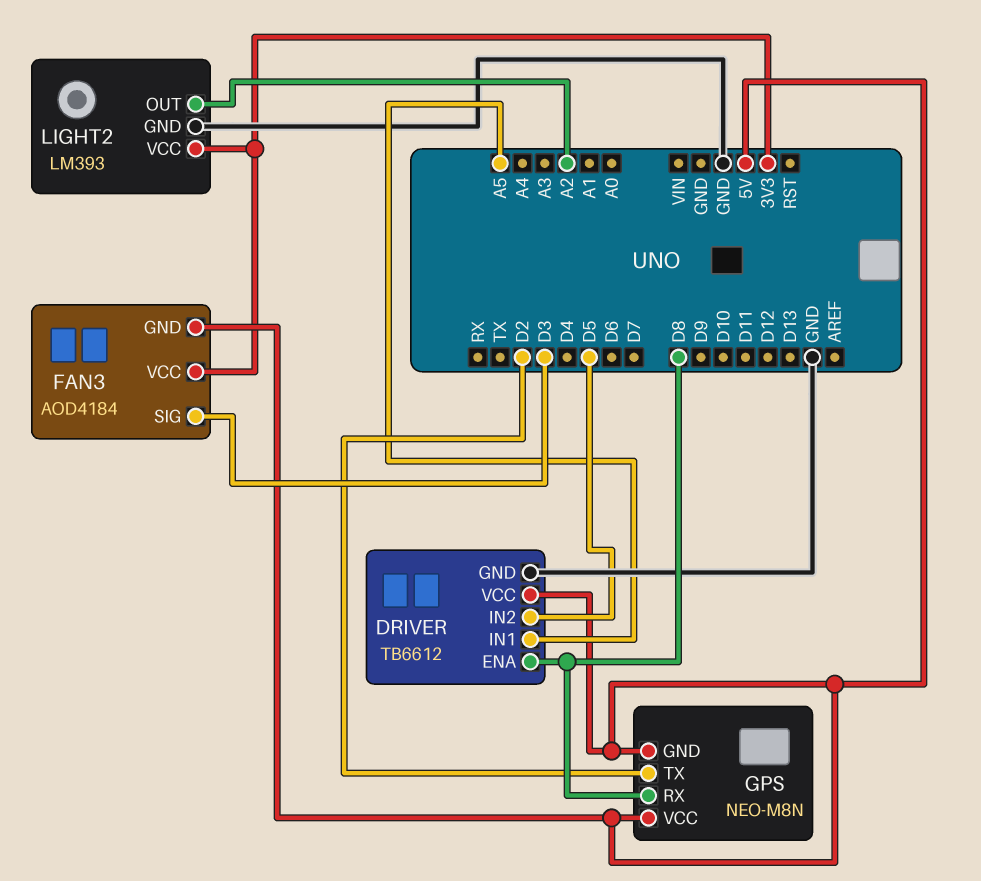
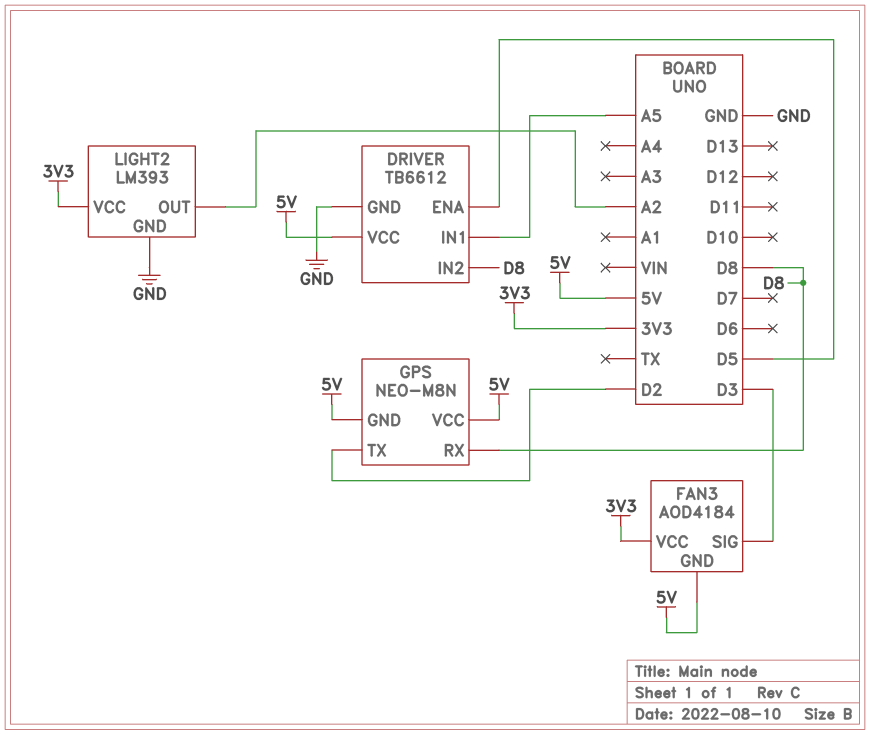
DRIVER pin ENA: D8 -> D5
DRIVER pin IN2: D5 -> D8

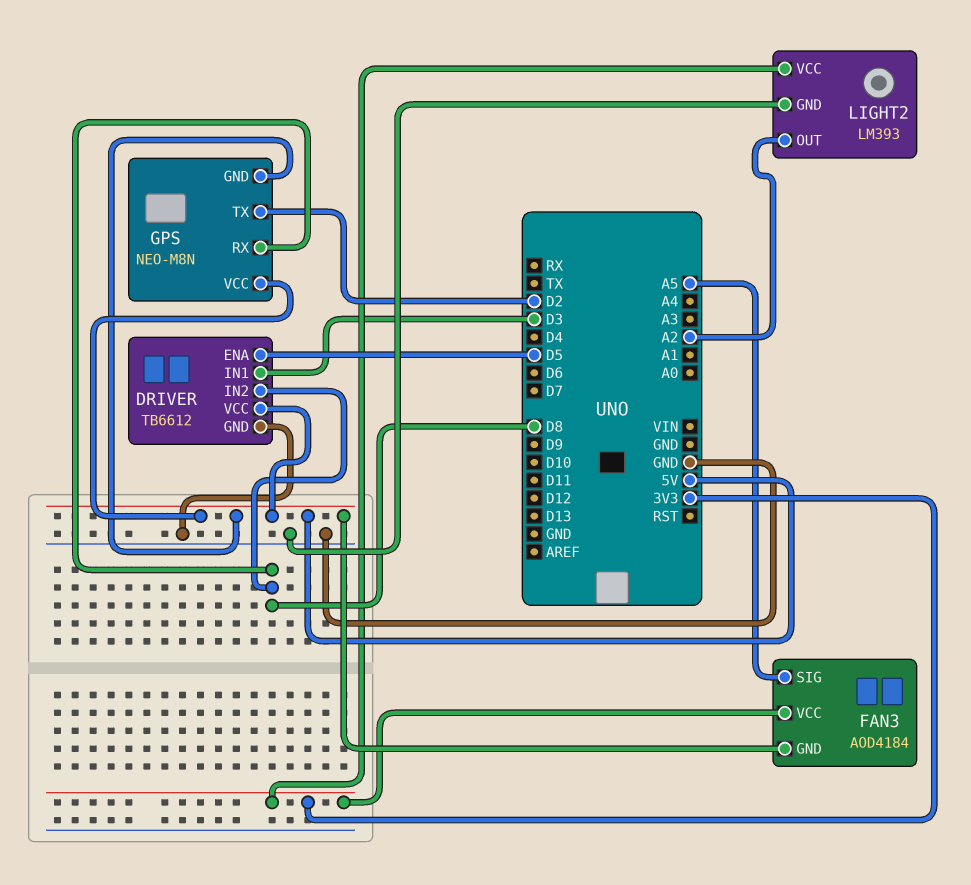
DRIVER pin IN1: A5 -> D3
FAN3 pin SIG: D3 -> A5

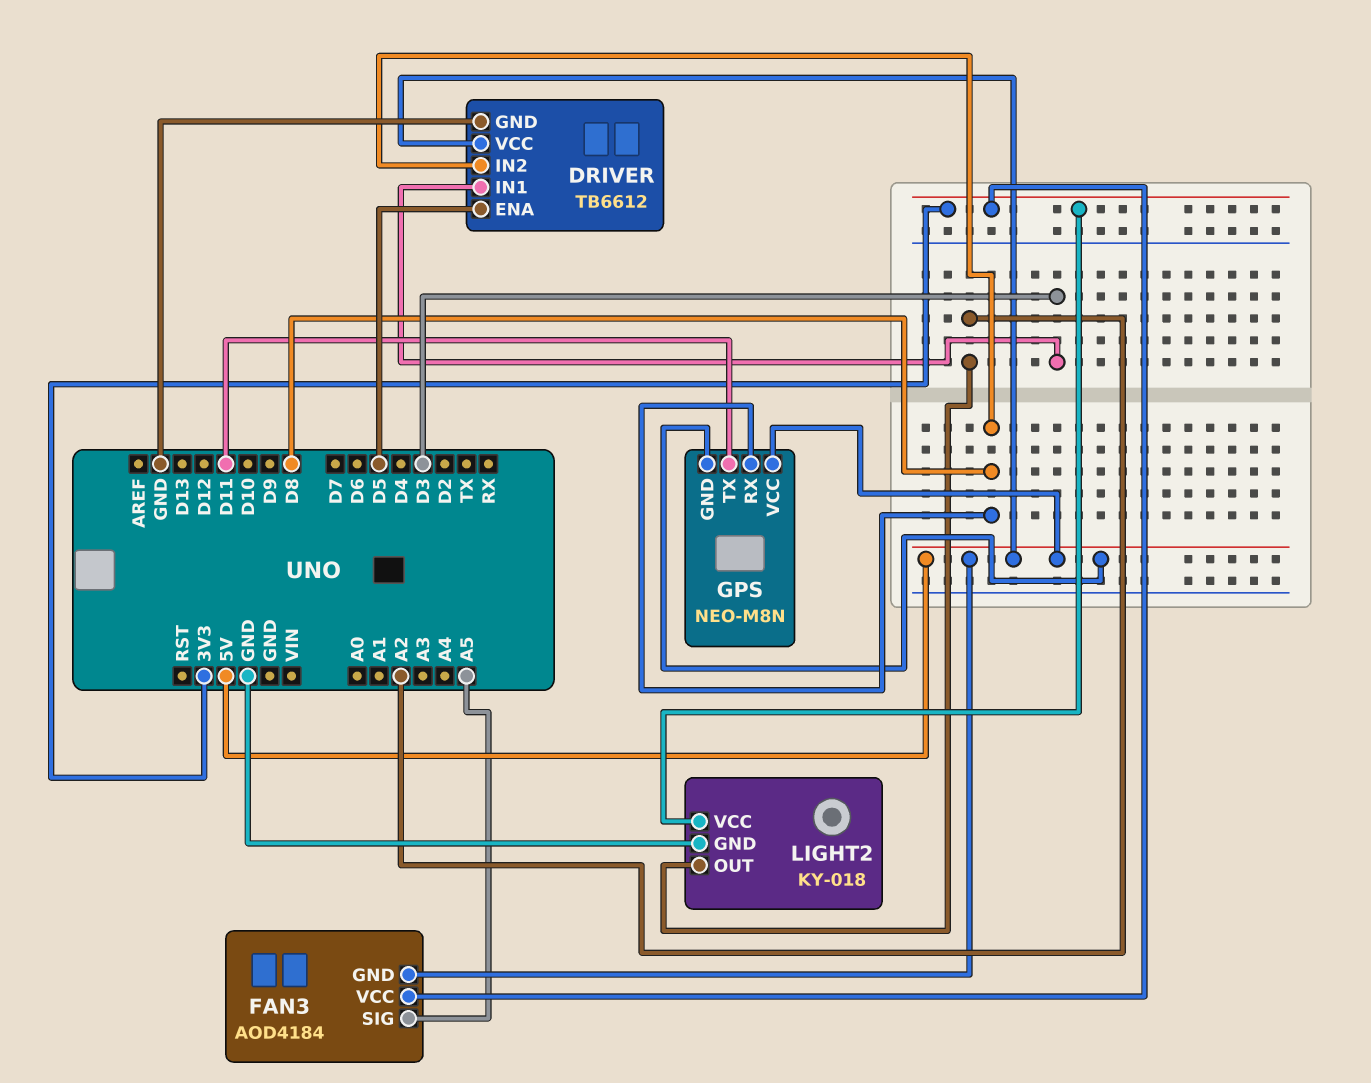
GPS pin TX: D2 -> D11
LIGHT2: LM393 -> KY-018

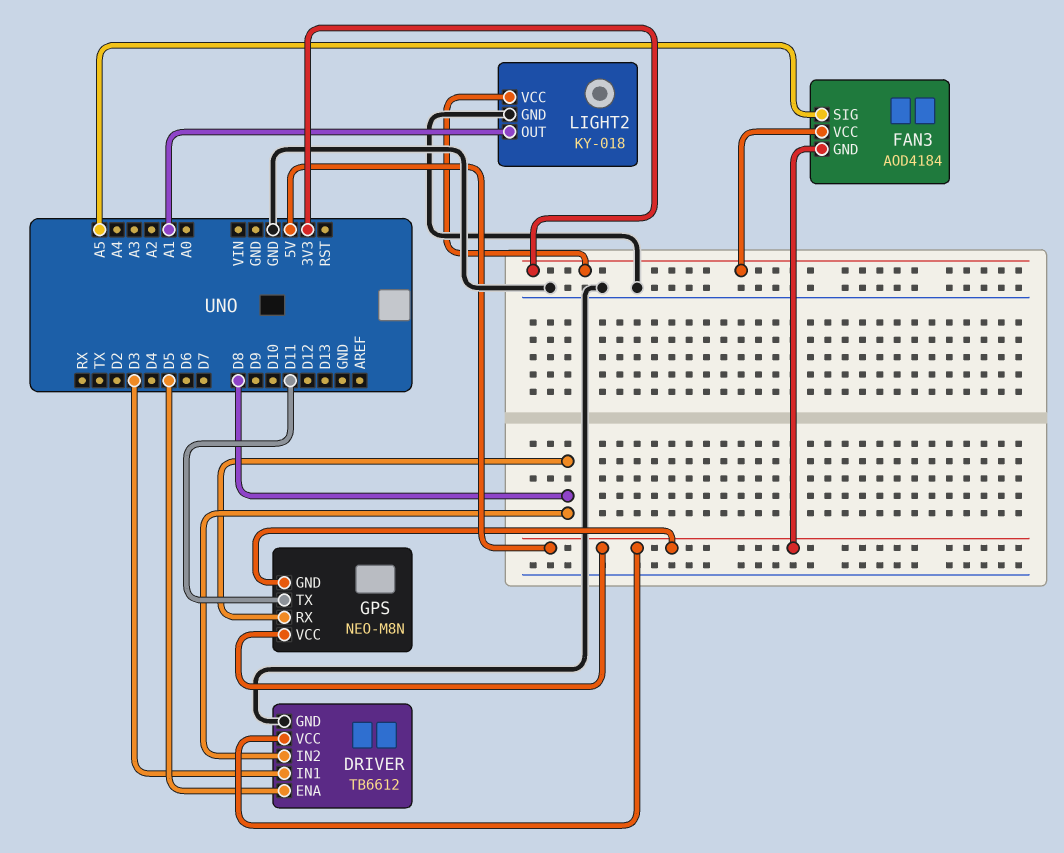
LIGHT2 pin OUT: A2 -> A1

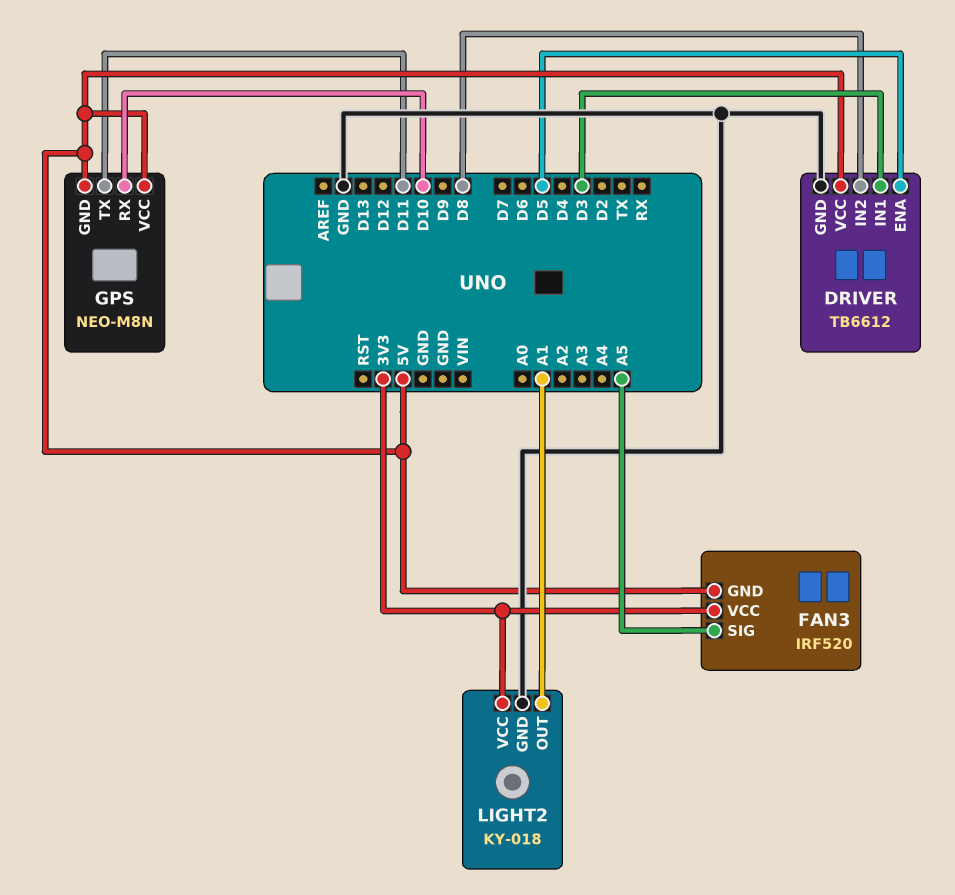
FAN3: AOD4184 -> IRF520
GPS pin RX: D8 -> D10

